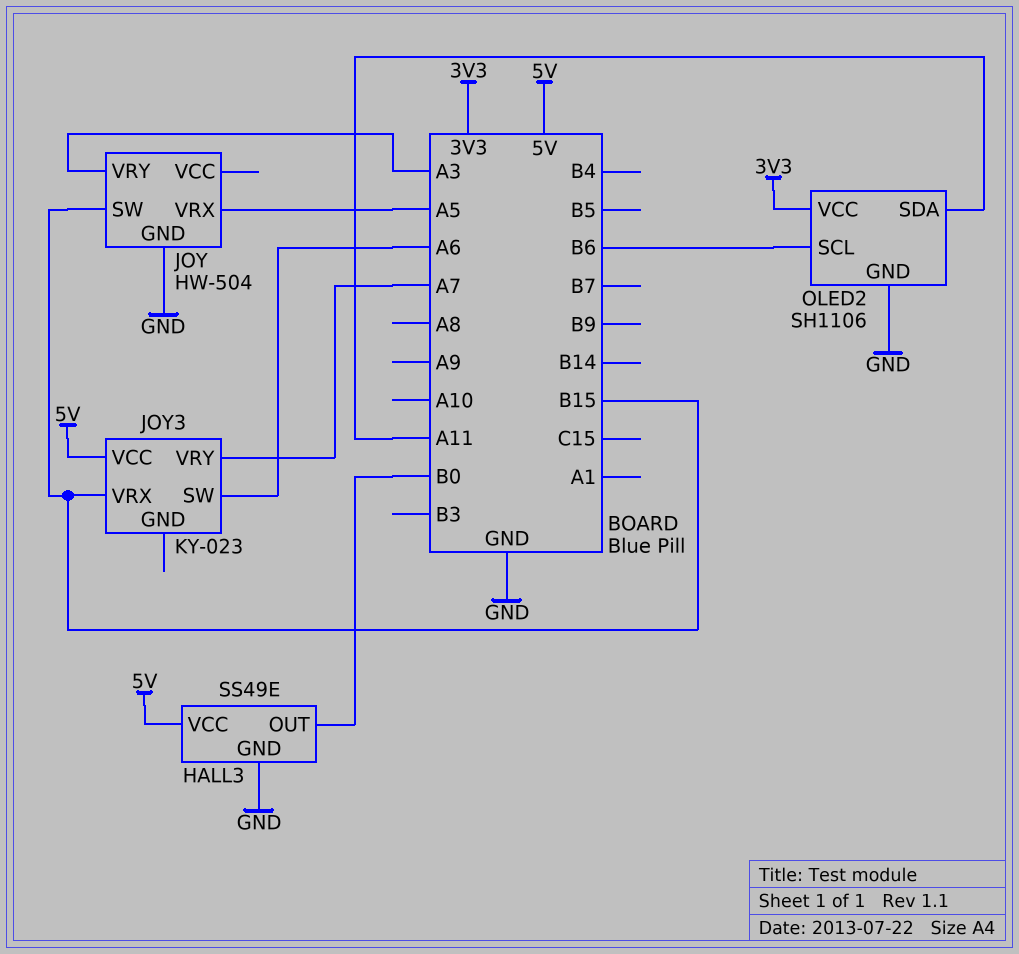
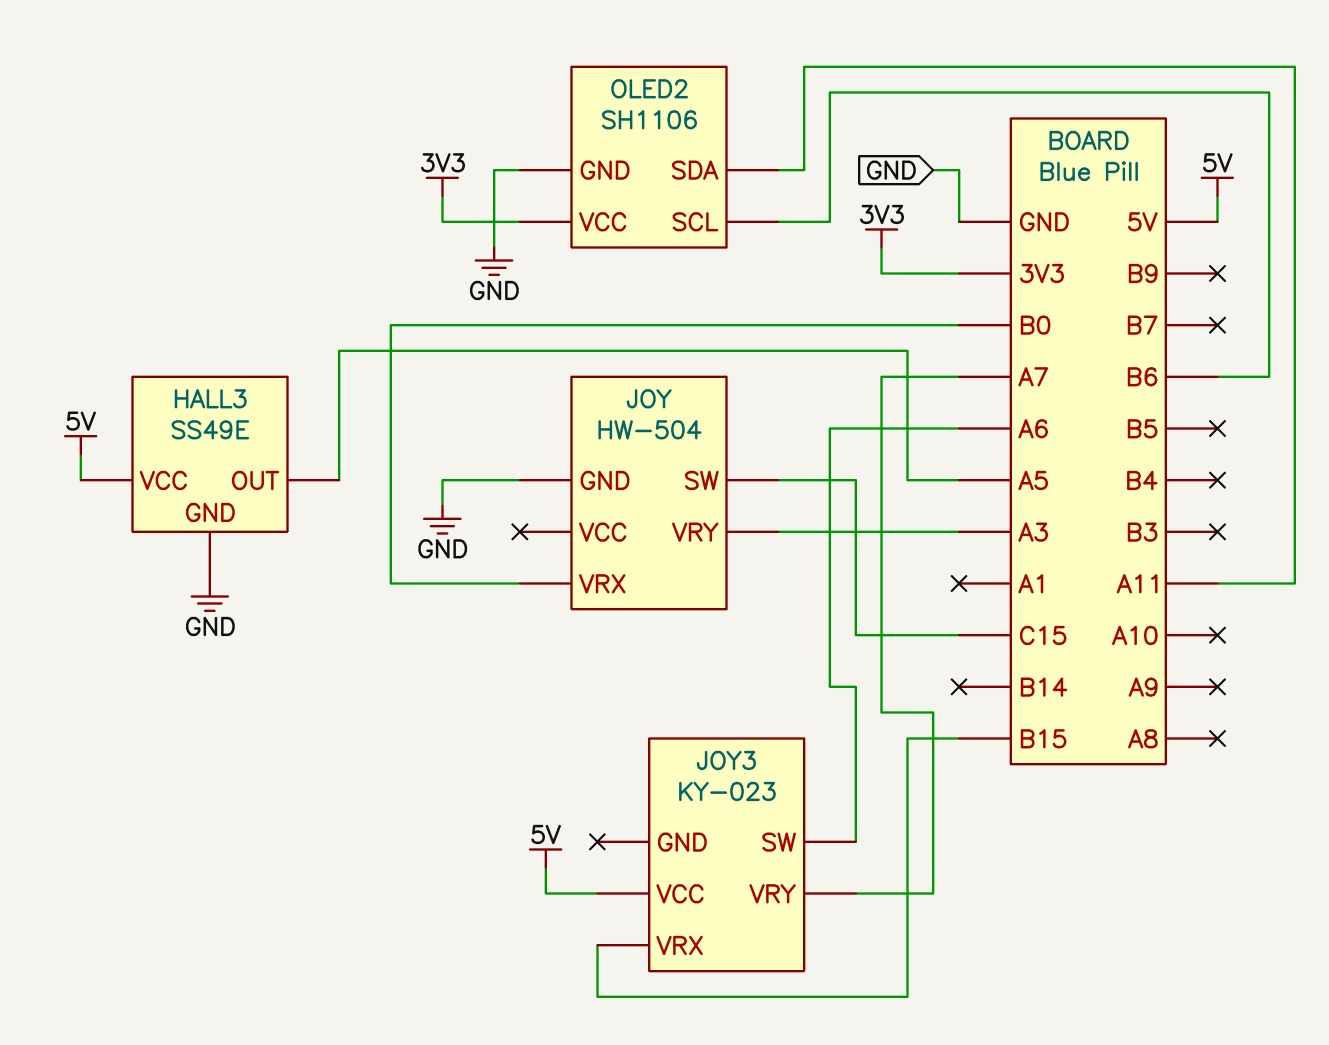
HALL3 pin OUT: B0 -> A5
JOY pin SW: B15 -> C15
JOY pin VRX: A5 -> B0

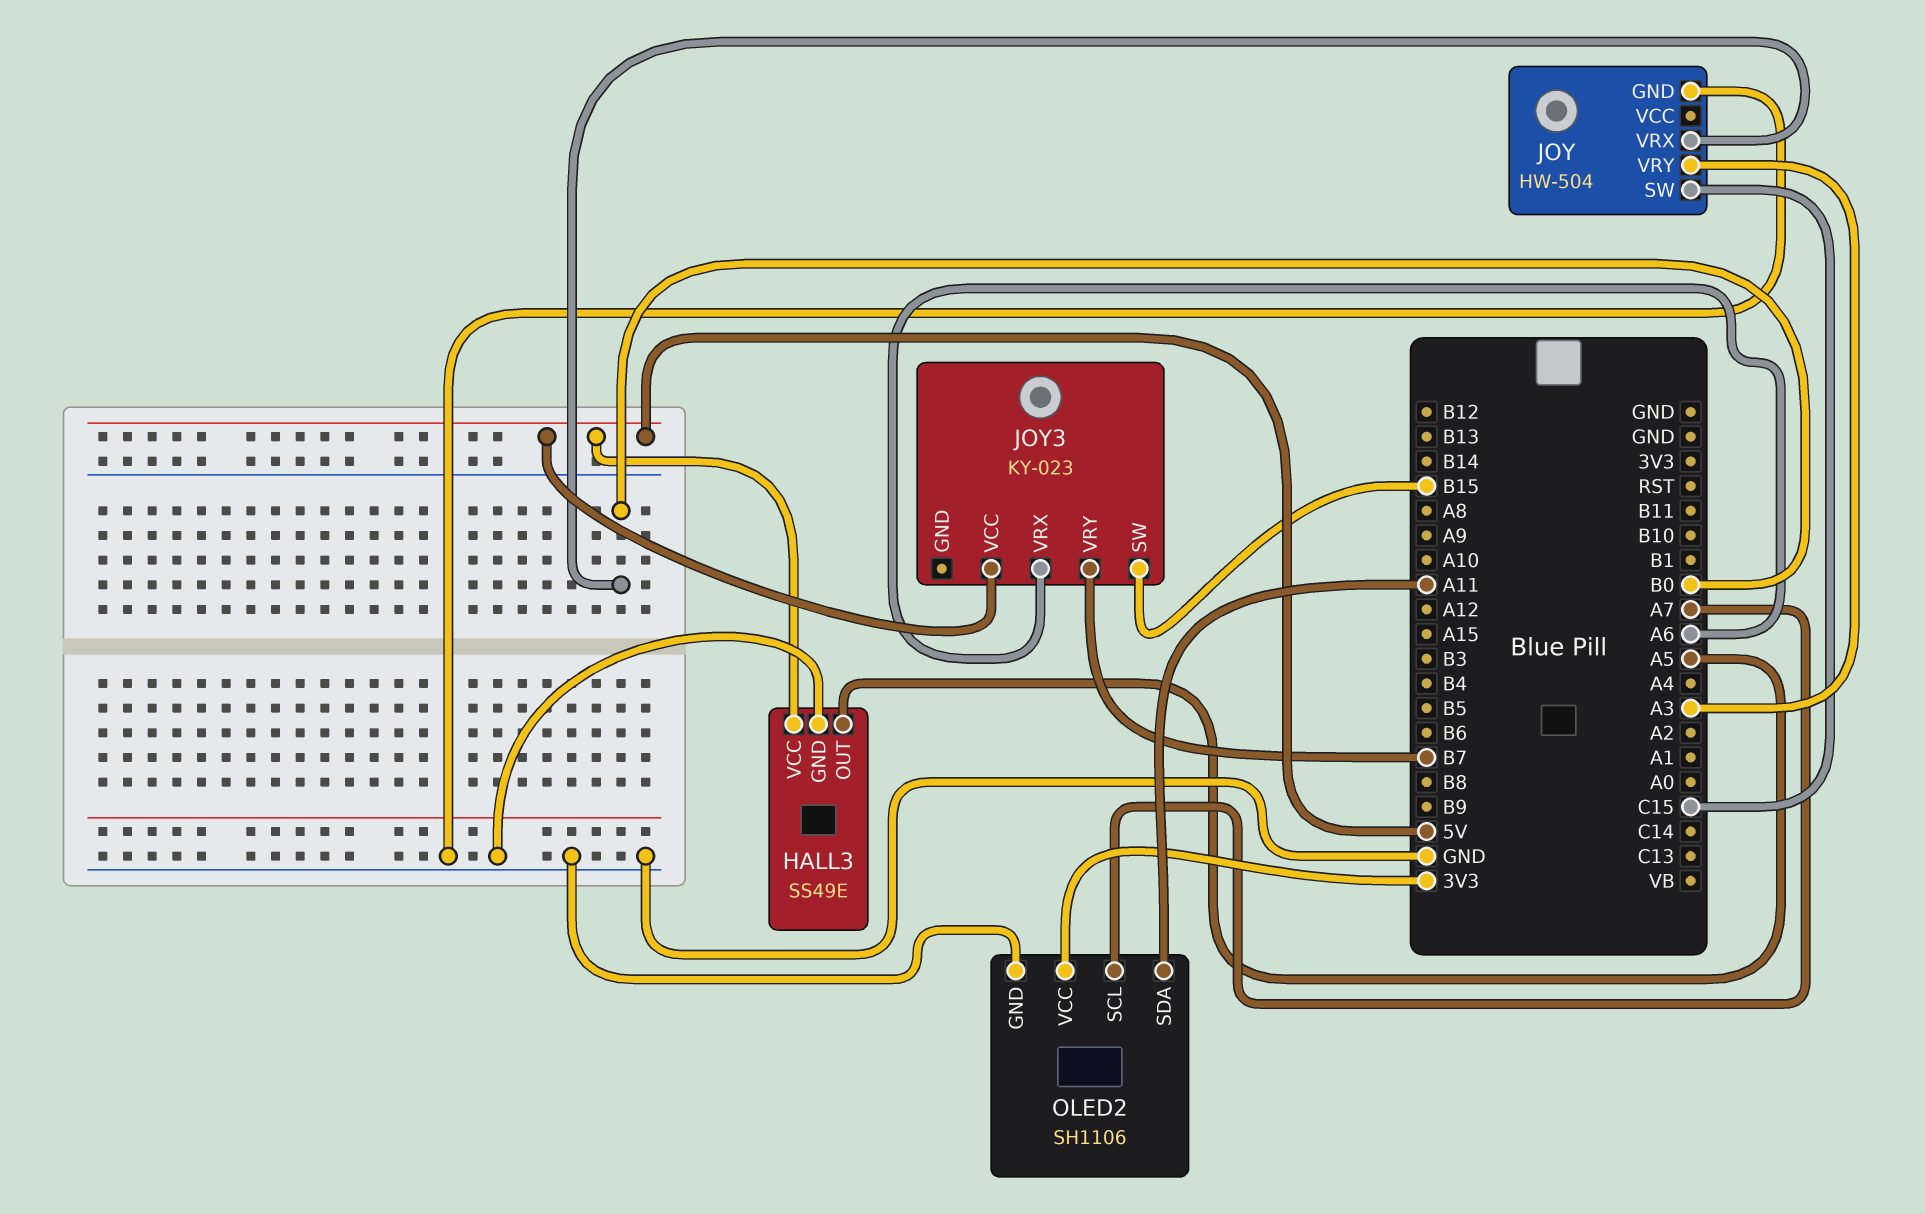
JOY3 pin SW: A6 -> B15
JOY3 pin VRX: B15 -> A6
JOY3 pin VRY: A7 -> B7
OLED2 pin SCL: B6 -> A7

